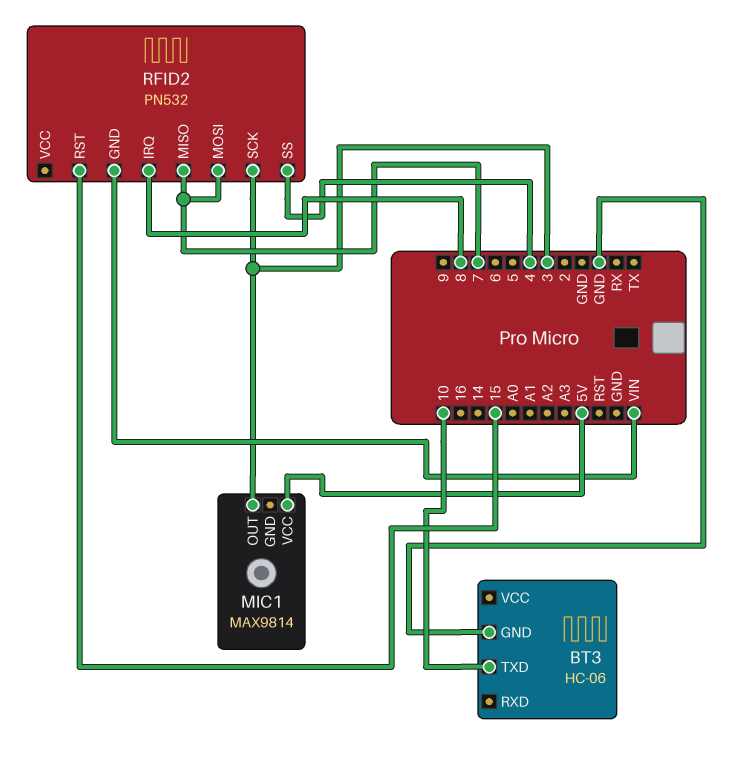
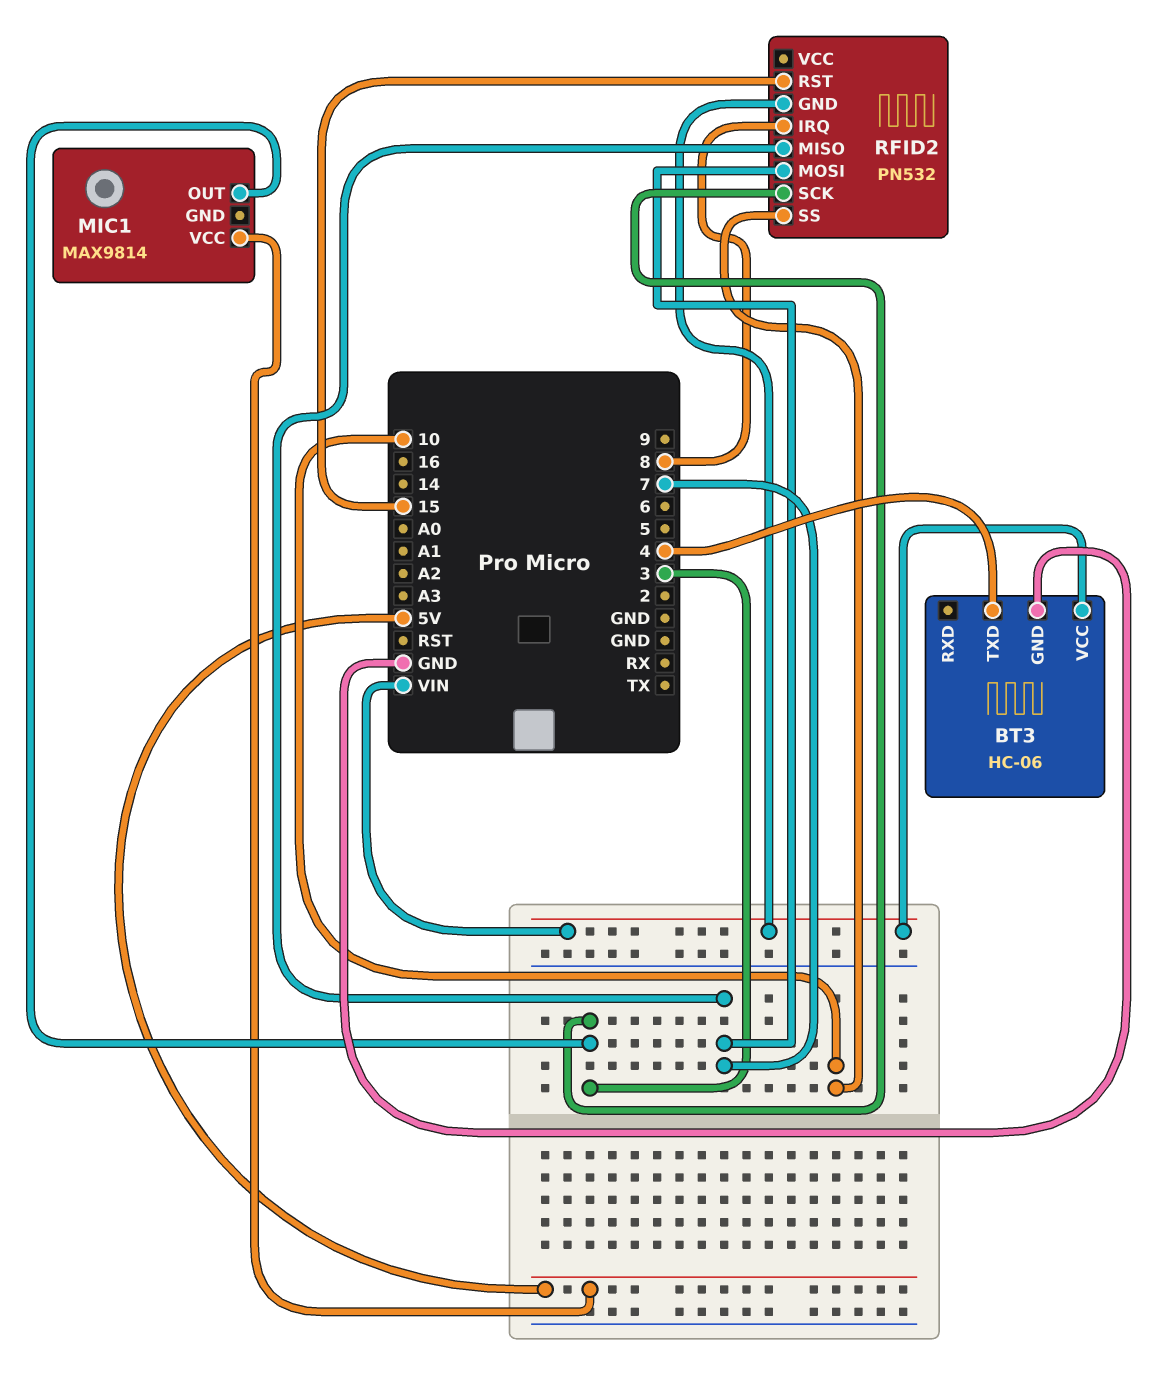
BT3 pin TXD: 10 -> 4
BT3 pin VCC: none -> VIN
RFID2 pin SS: 4 -> 10

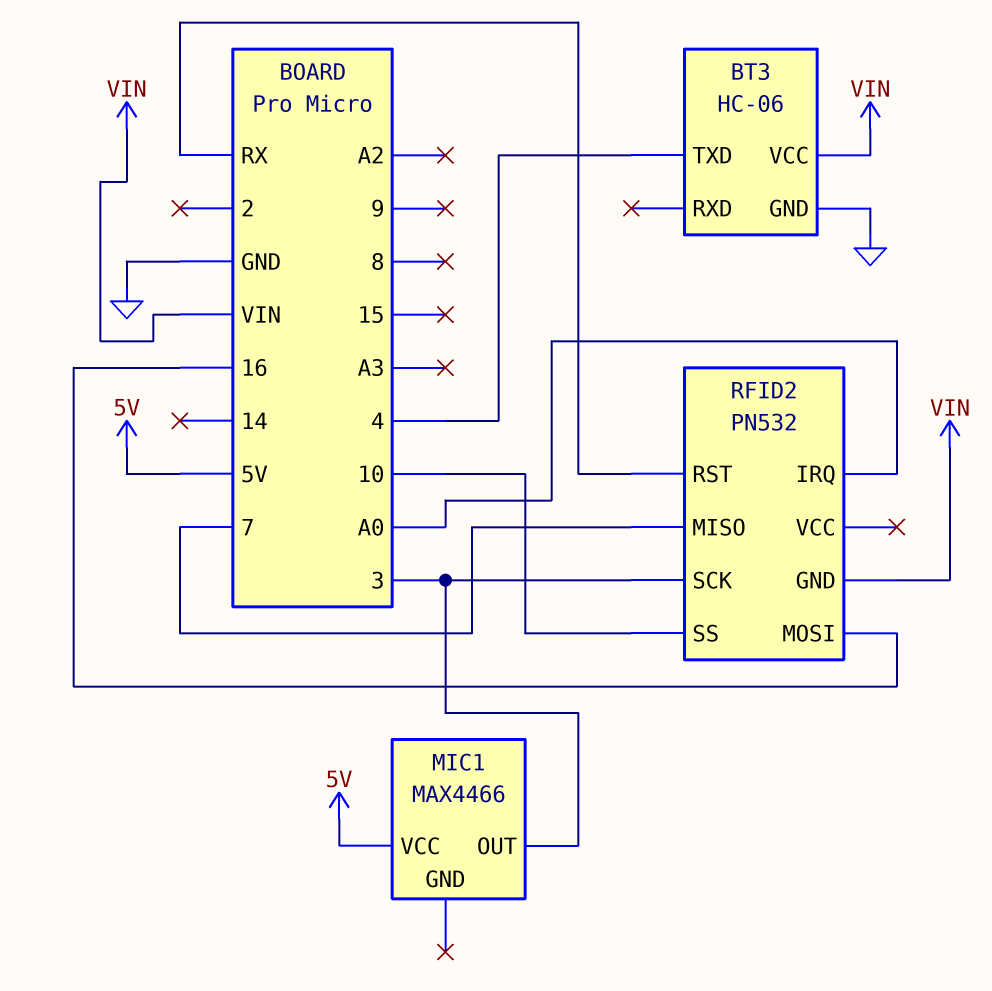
MIC1: MAX9814 -> MAX4466
RFID2 pin IRQ: 8 -> A0
RFID2 pin MOSI: 7 -> 16
RFID2 pin RST: 15 -> RX

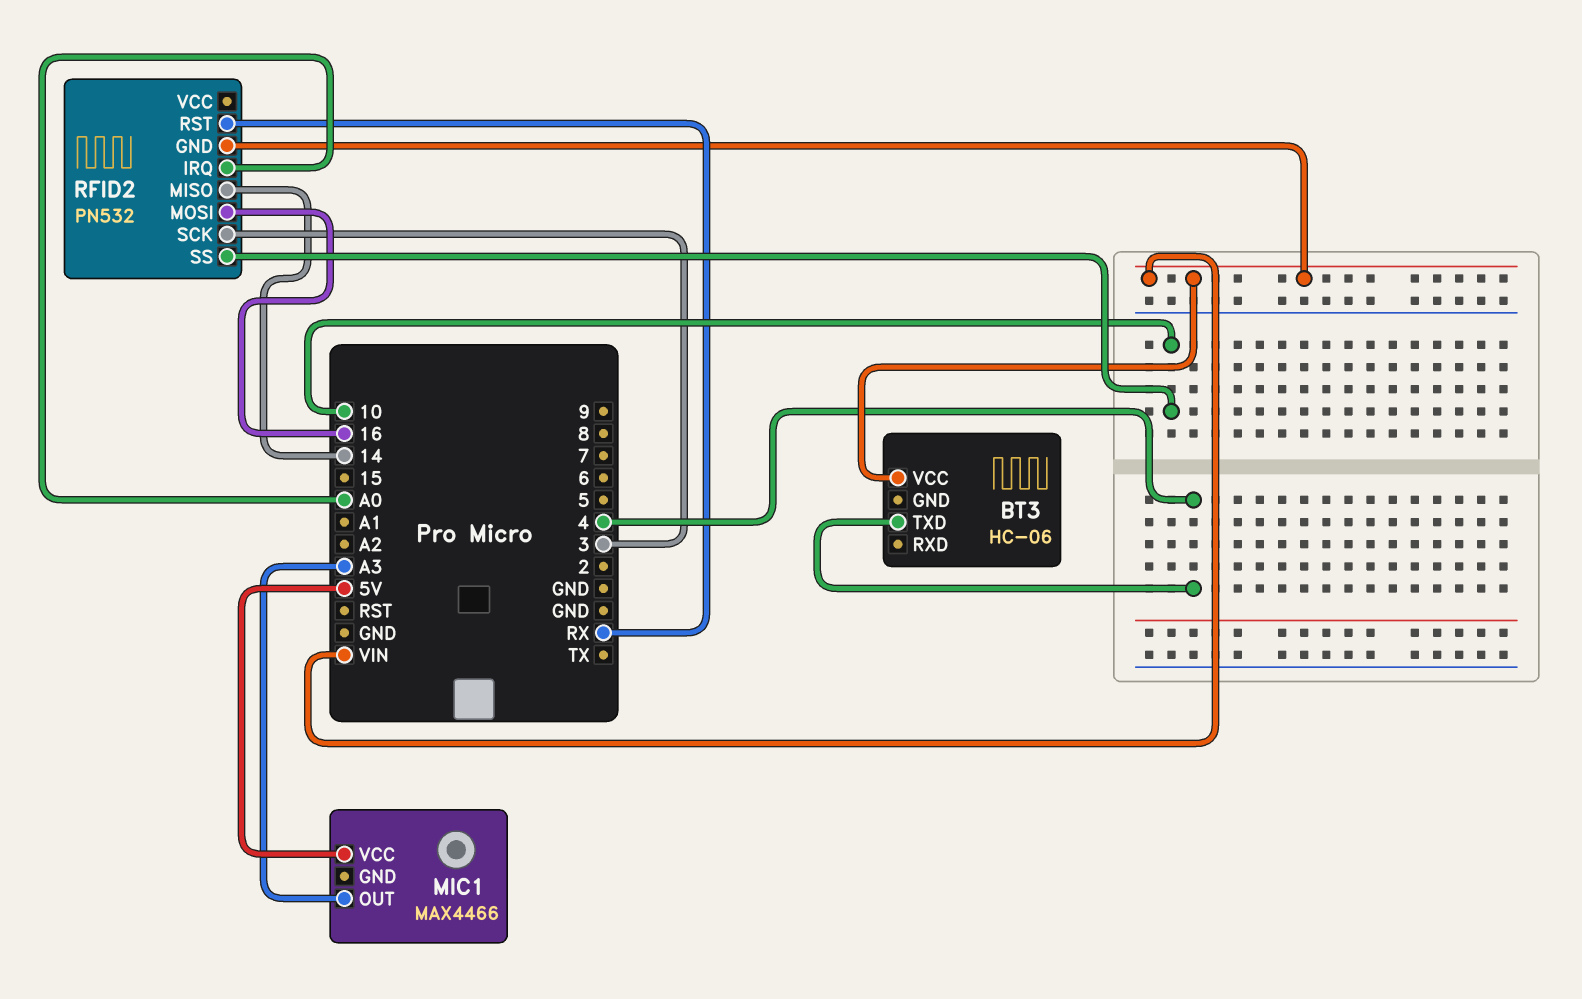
BT3 pin GND: GND -> none
MIC1 pin OUT: 3 -> A3
RFID2 pin MISO: 7 -> 14

